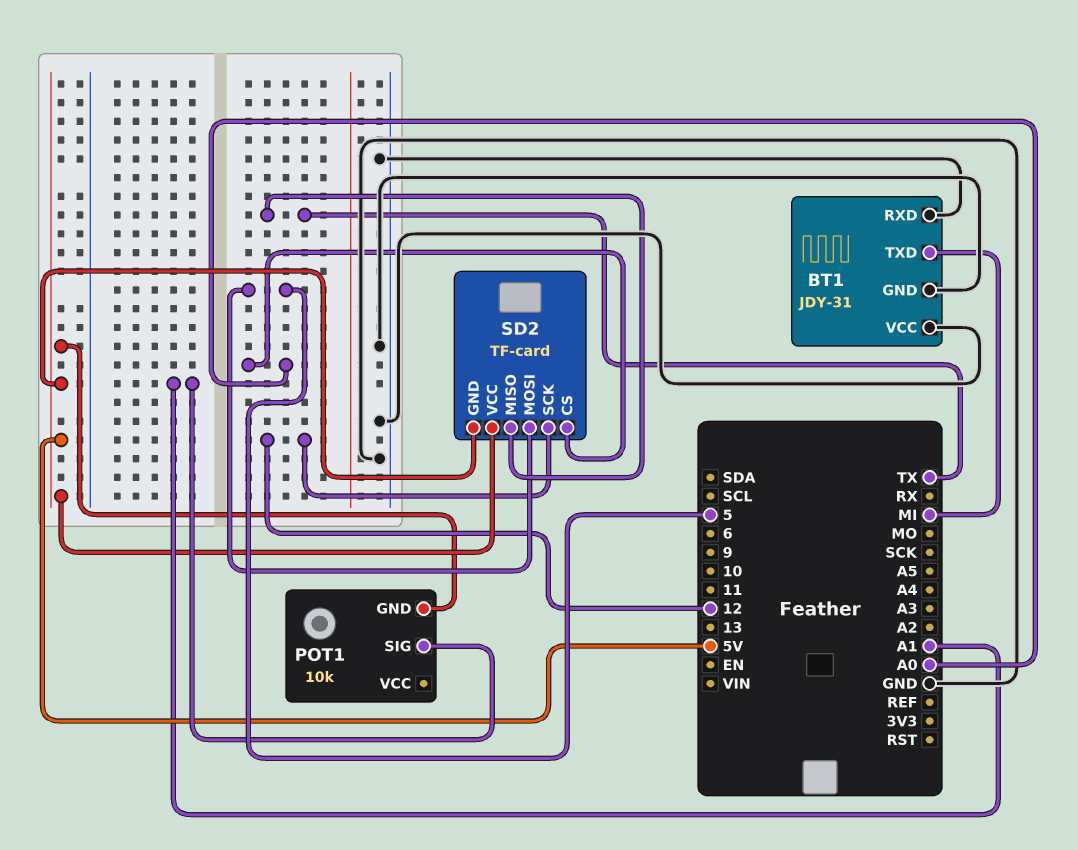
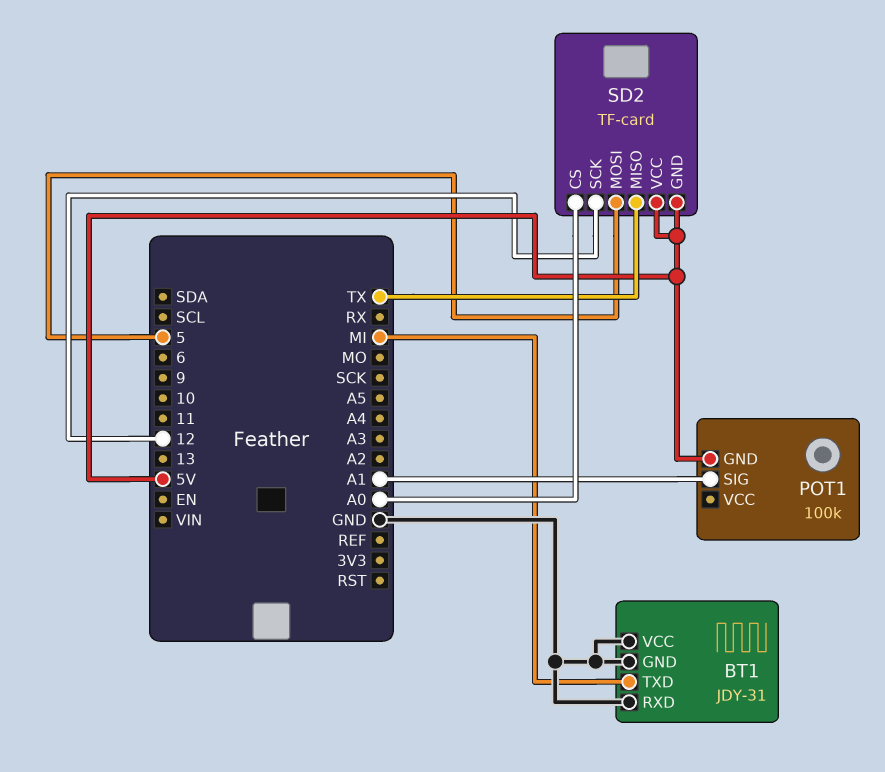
POT1: 10k -> 100k

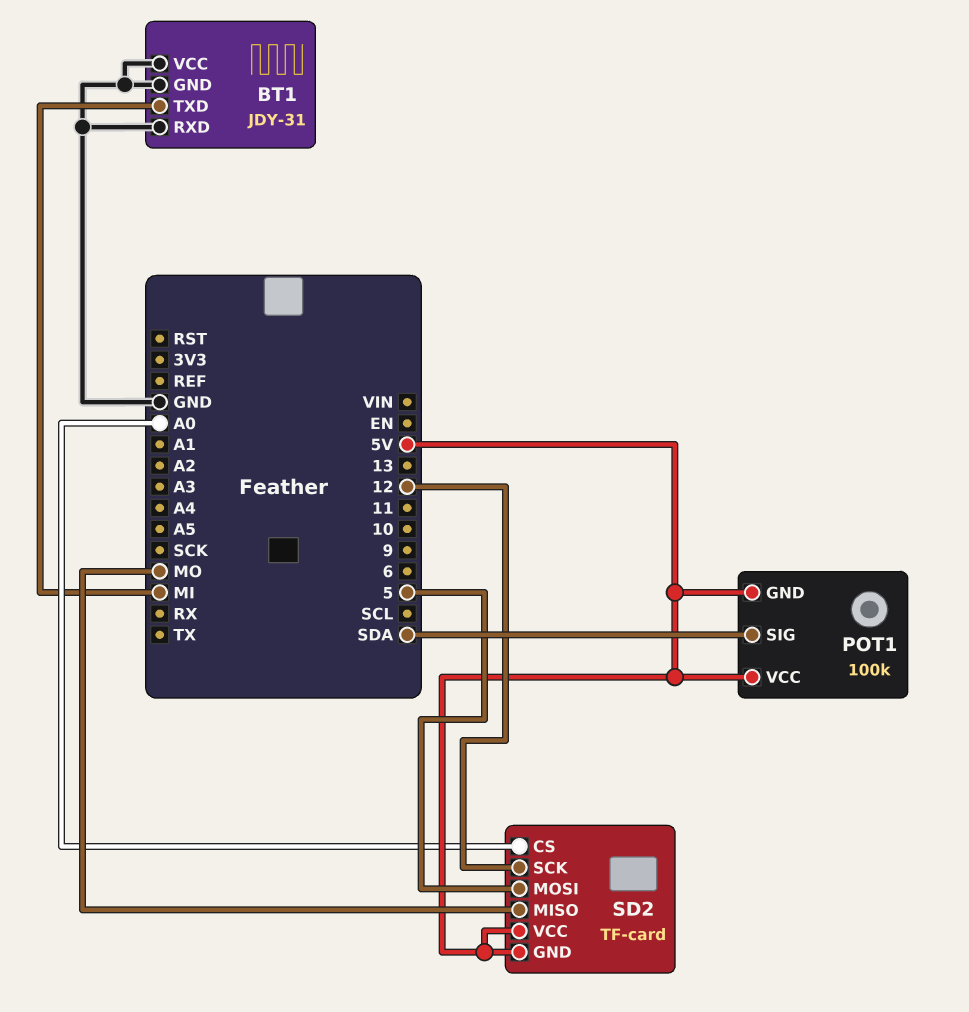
POT1 pin SIG: A1 -> SDA
POT1 pin VCC: none -> 5V
SD2 pin MISO: TX -> MO

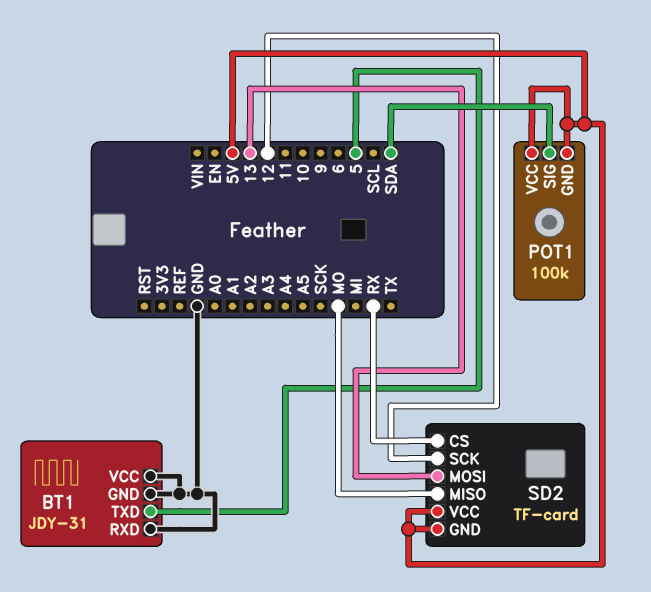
BT1 pin TXD: MI -> 5
SD2 pin CS: A0 -> RX
SD2 pin MOSI: 5 -> 13

